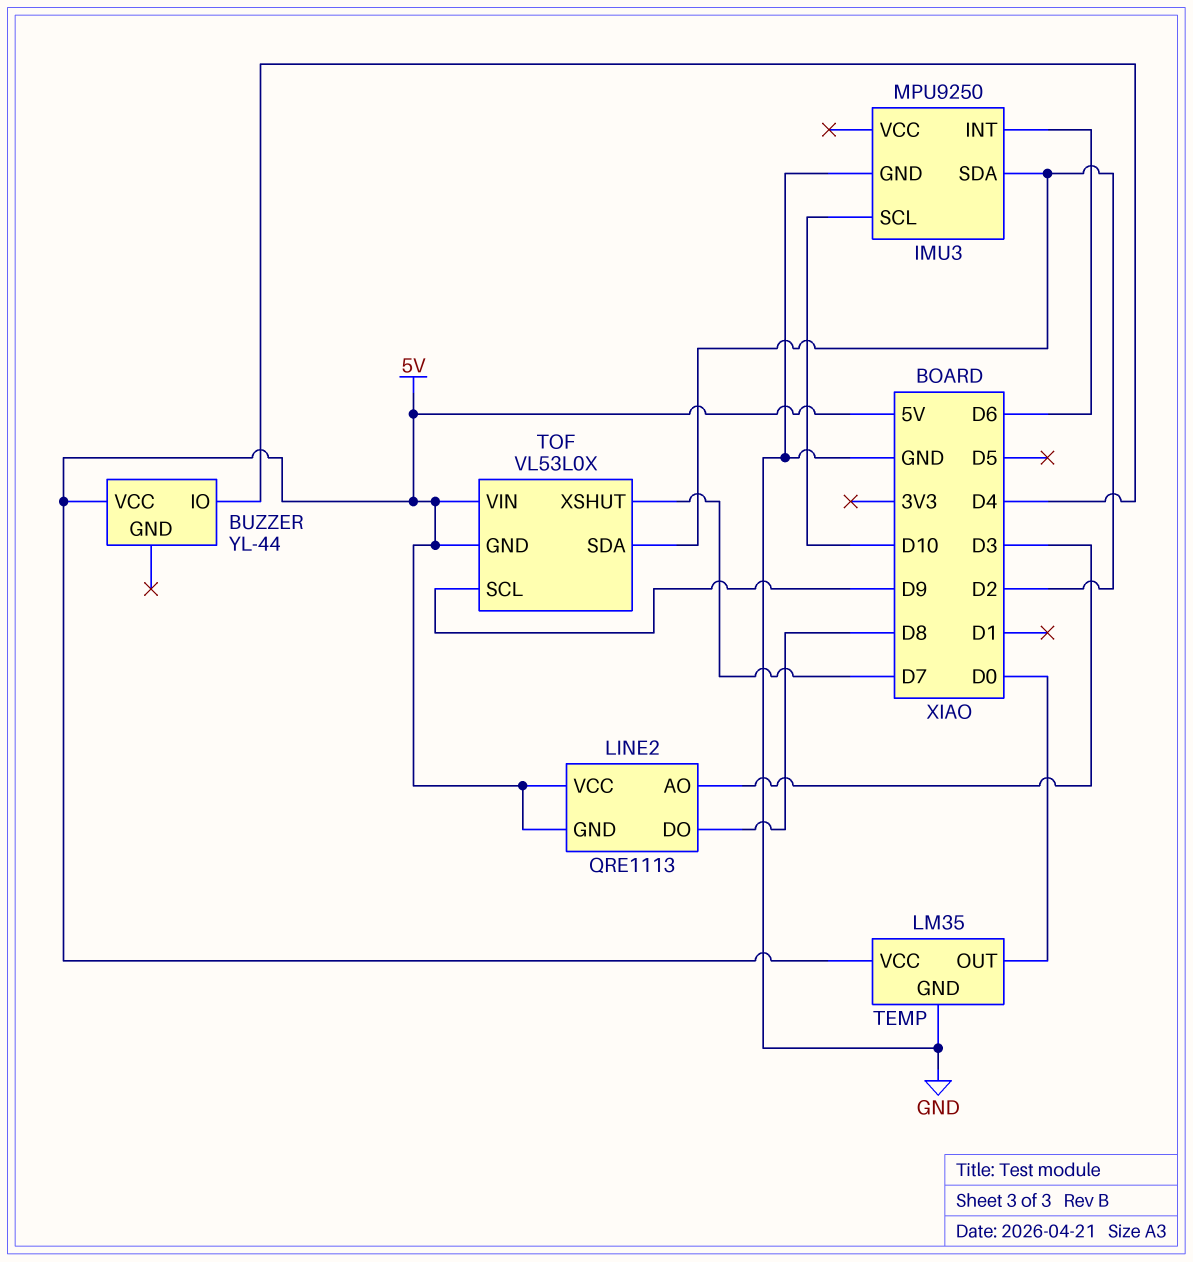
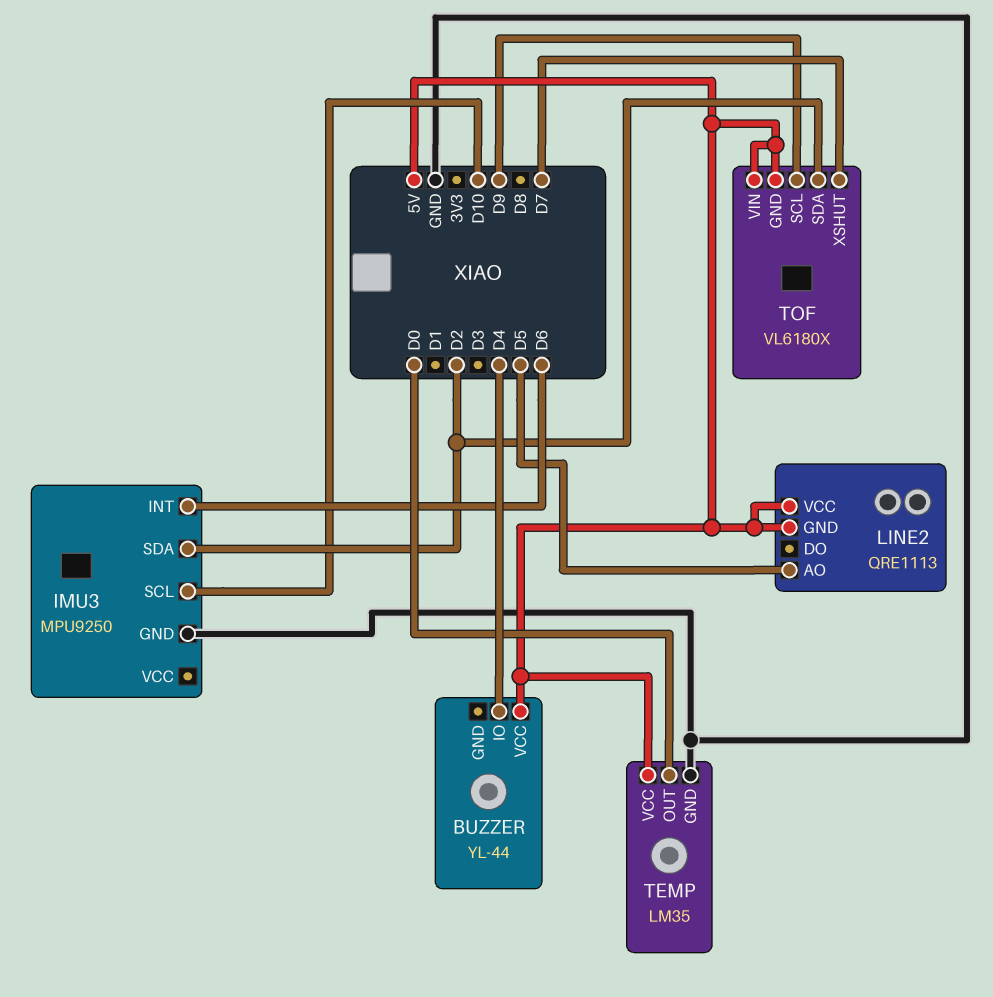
LINE2 pin AO: D3 -> D5
LINE2 pin DO: D8 -> none
TOF: VL53L0X -> VL6180X

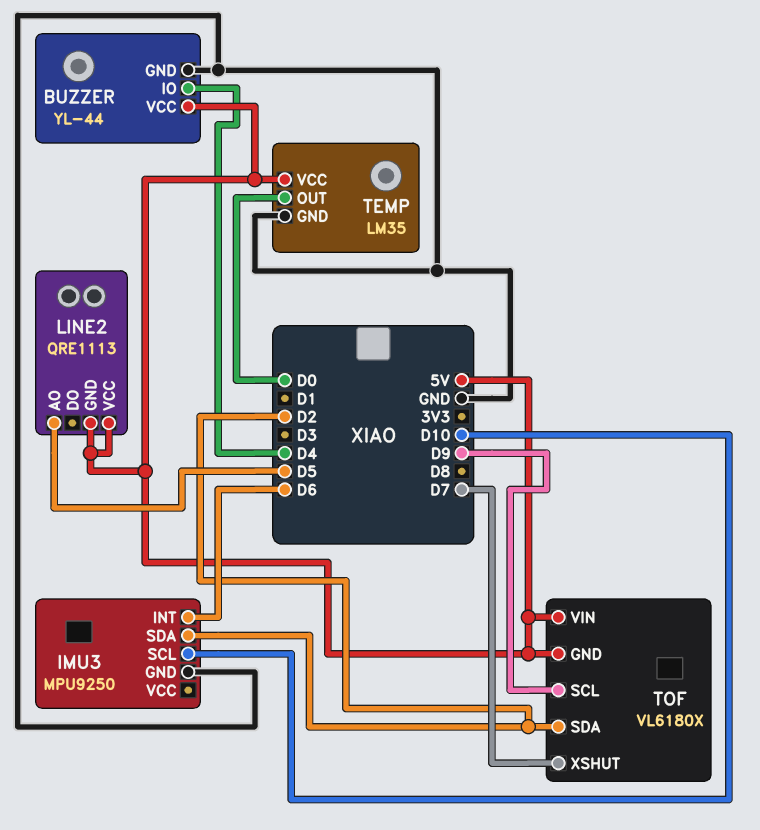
BUZZER pin GND: none -> GND

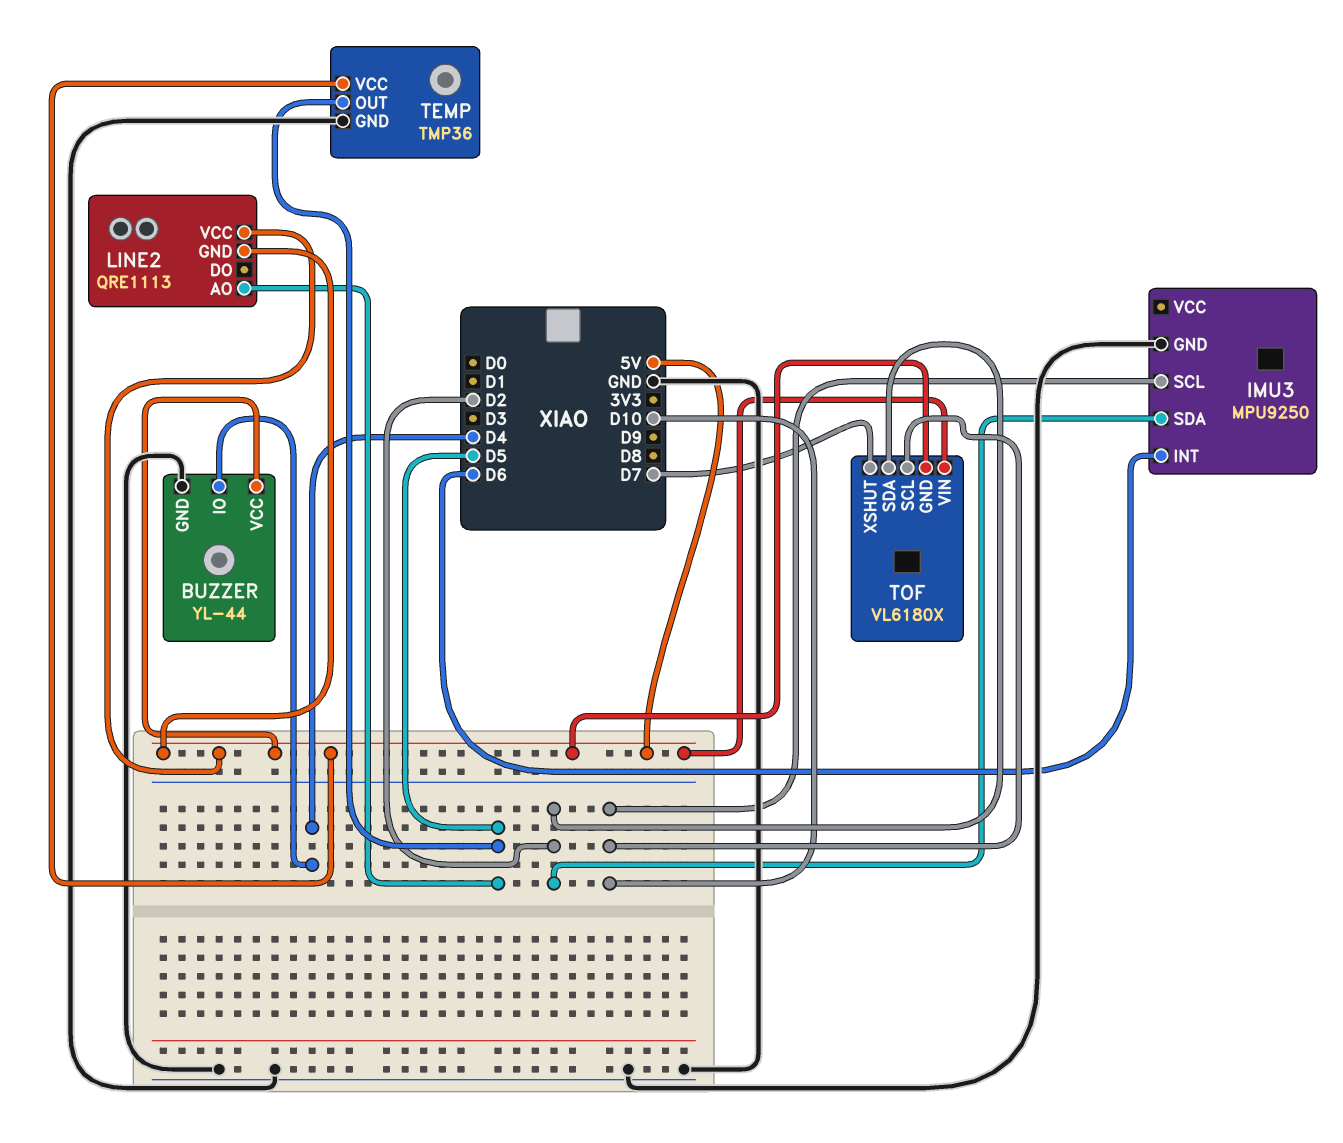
TEMP: LM35 -> TMP36
TEMP pin OUT: D0 -> D5
TOF pin SCL: D9 -> D10

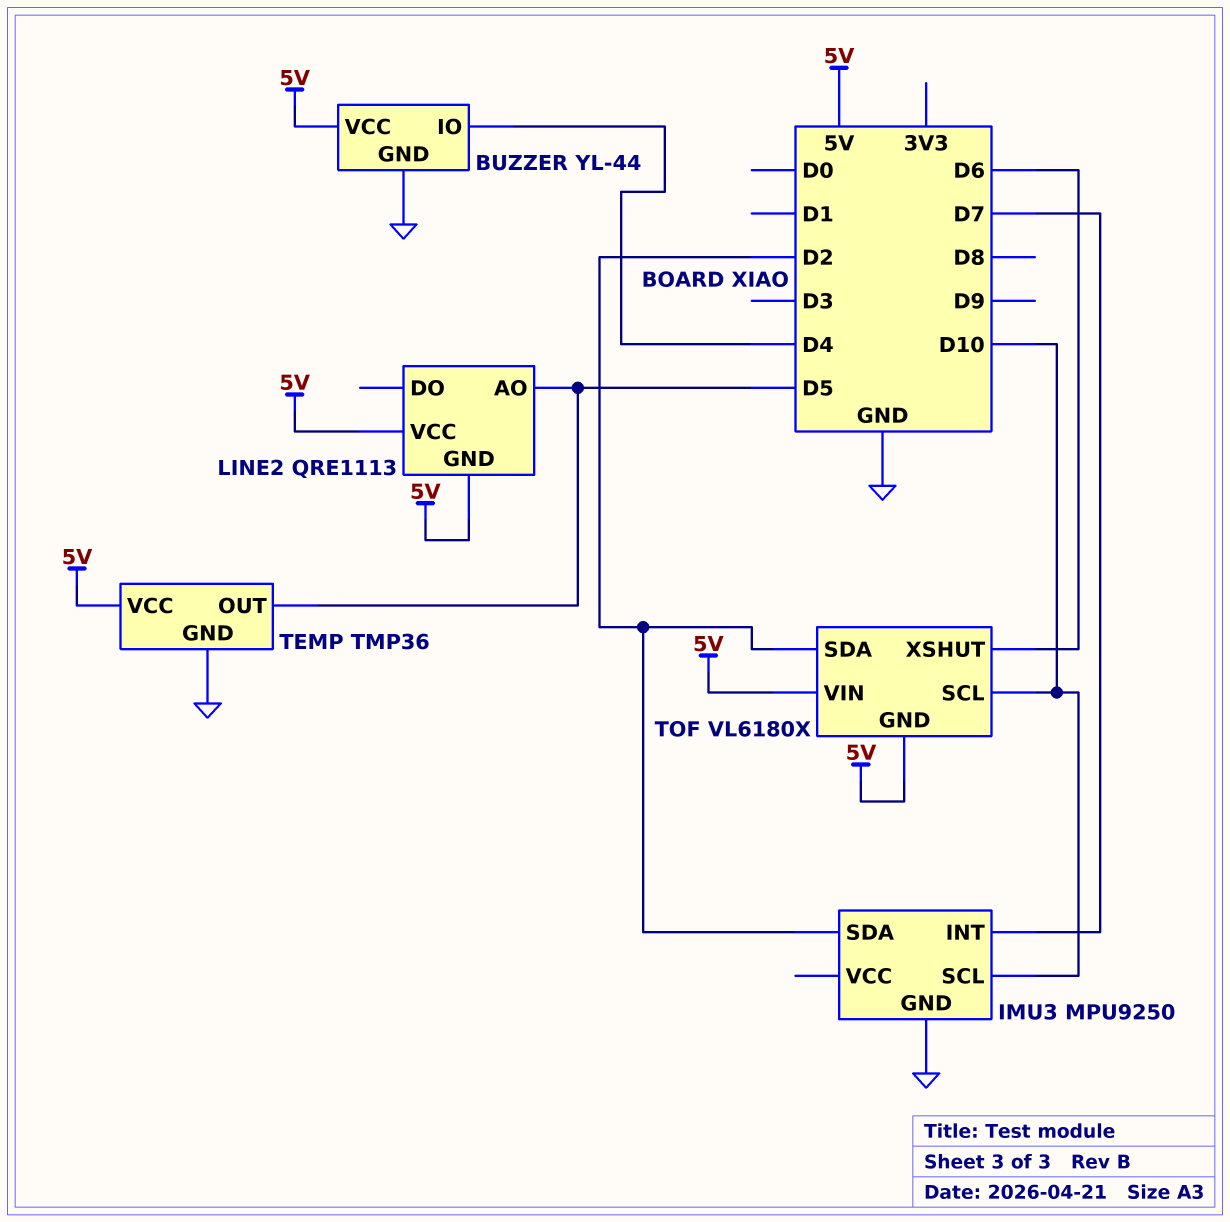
IMU3 pin INT: D6 -> D7
TOF pin XSHUT: D7 -> D6

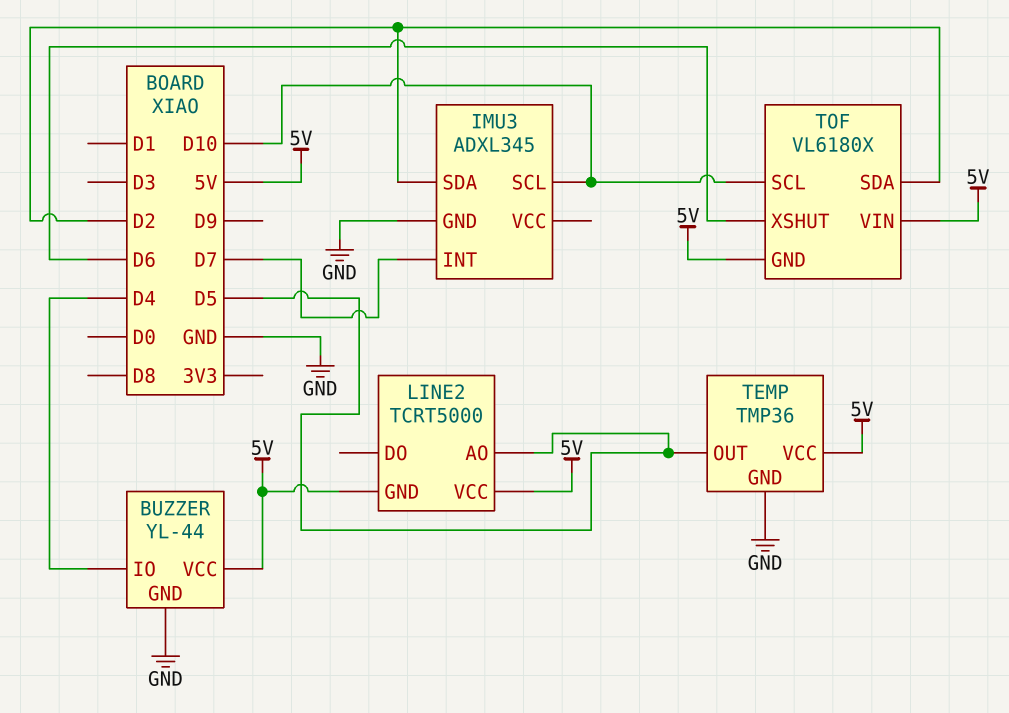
IMU3: MPU9250 -> ADXL345
LINE2: QRE1113 -> TCRT5000

